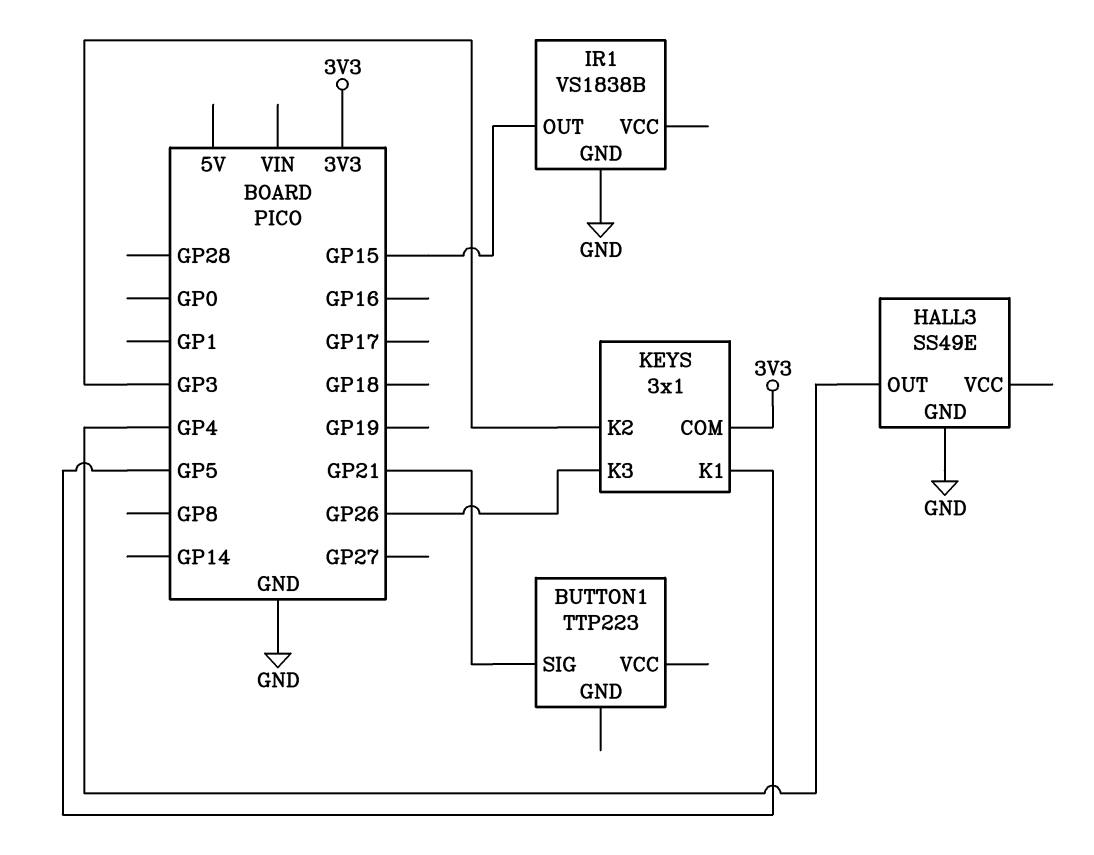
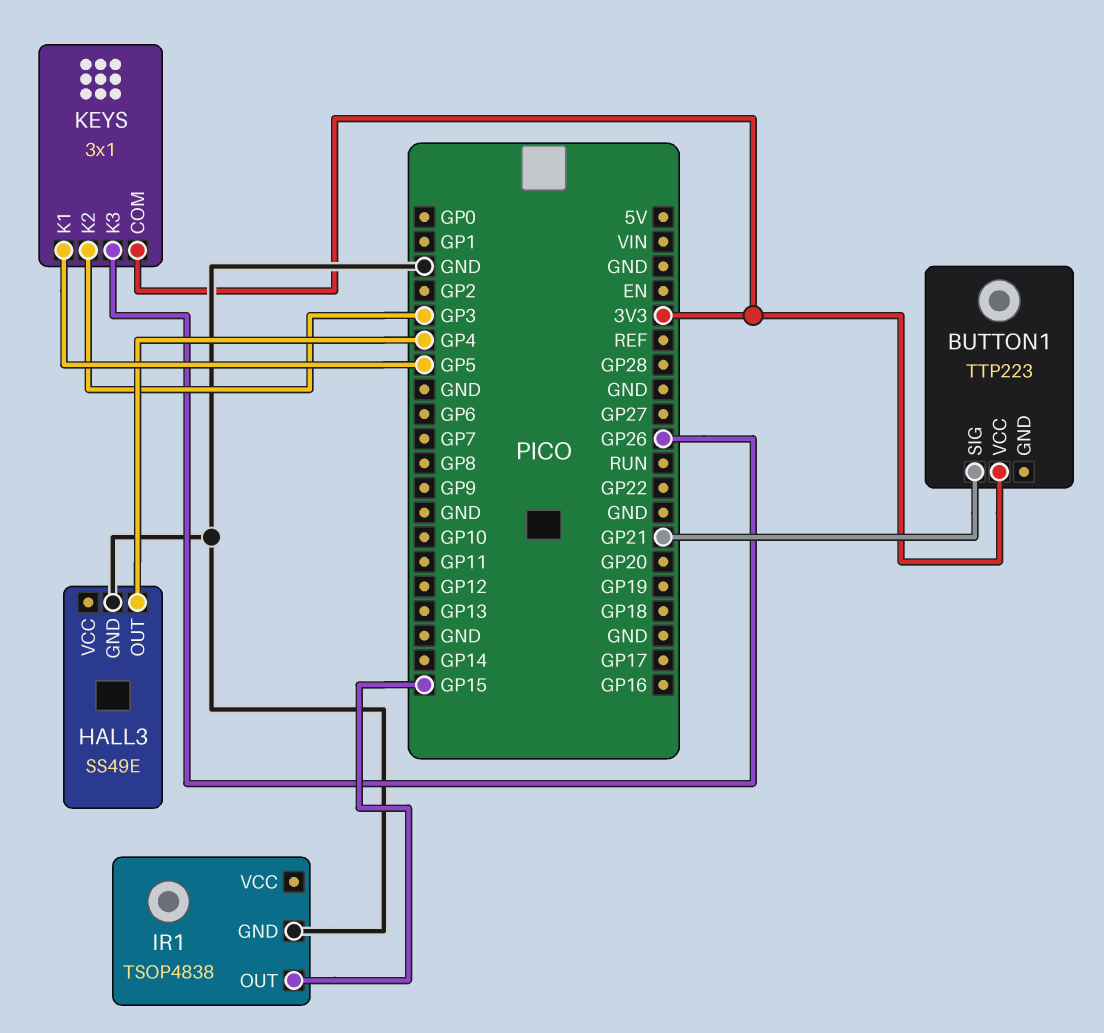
BUTTON1 pin VCC: none -> 3V3
IR1: VS1838B -> TSOP4838

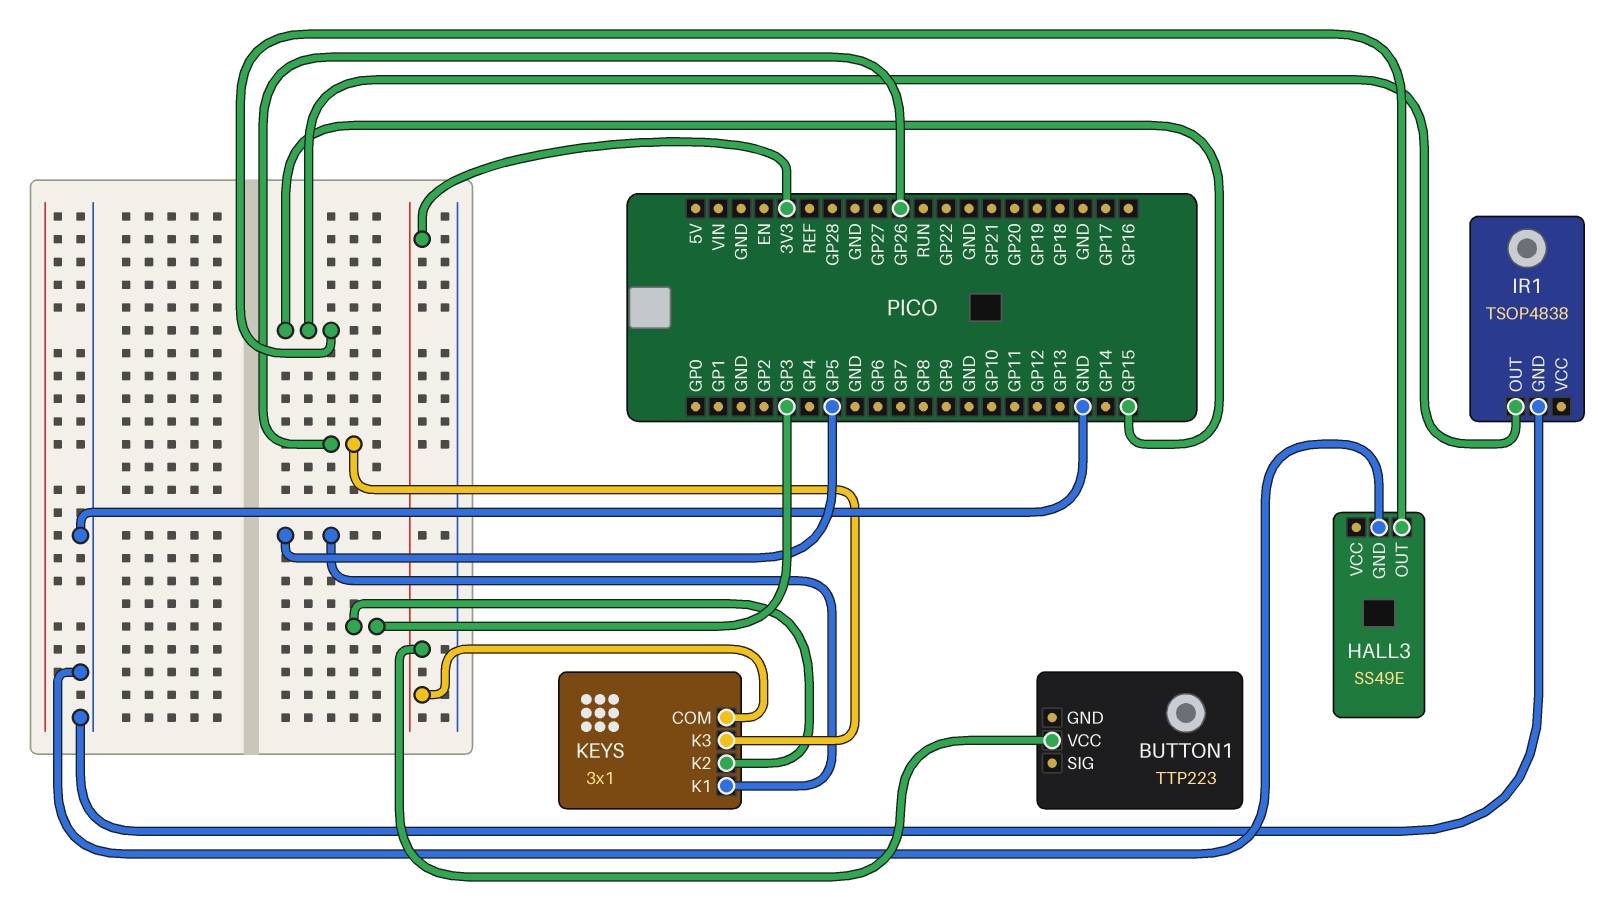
BUTTON1 pin SIG: GP21 -> none
HALL3 pin OUT: GP4 -> GP15

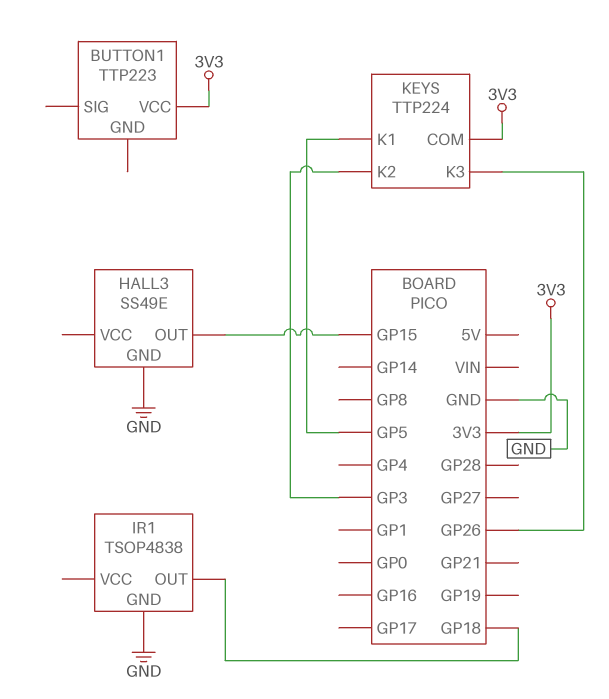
IR1 pin OUT: GP15 -> GP18
KEYS: 3x1 -> TTP224

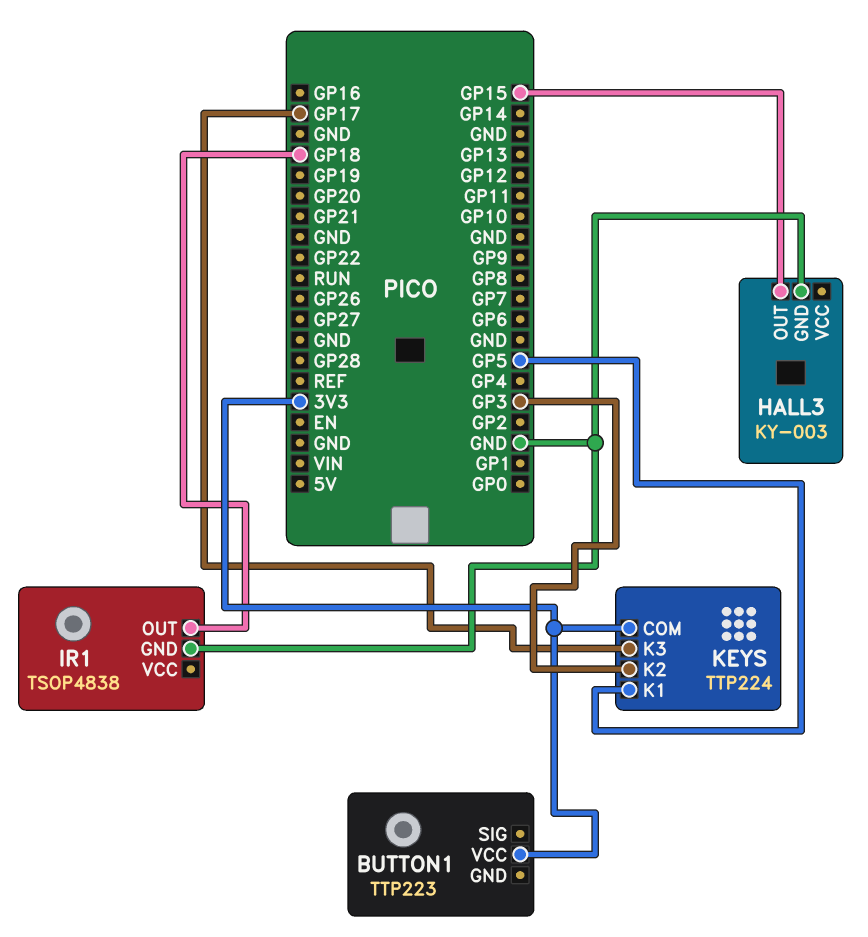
HALL3: SS49E -> KY-003
KEYS pin K3: GP26 -> GP17

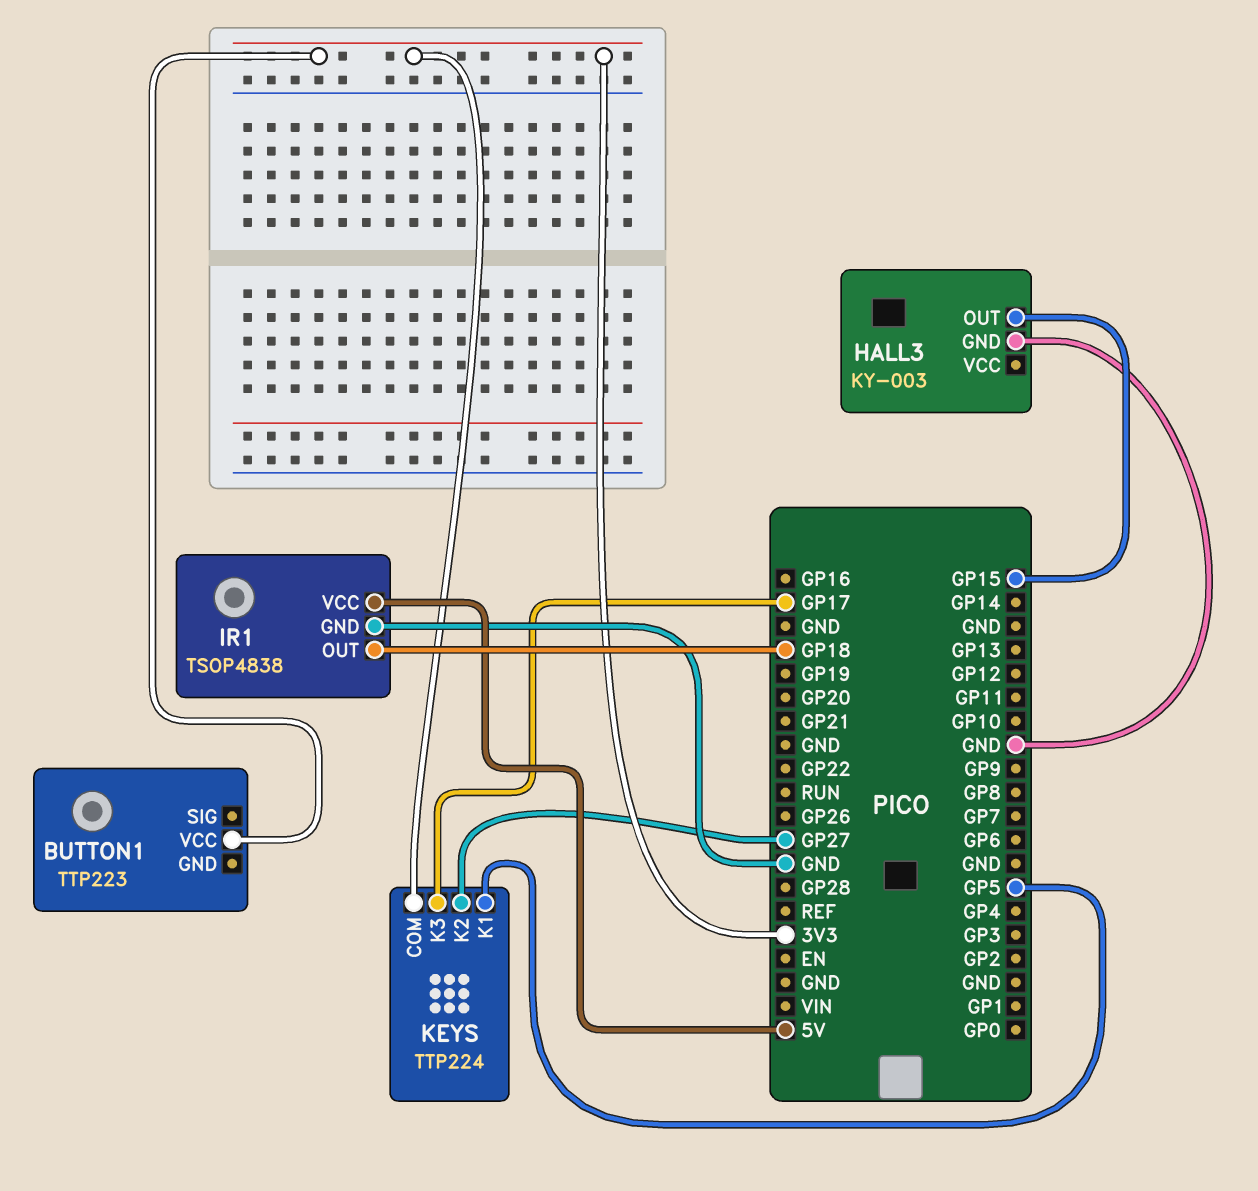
IR1 pin VCC: none -> 5V
KEYS pin K2: GP3 -> GP27

